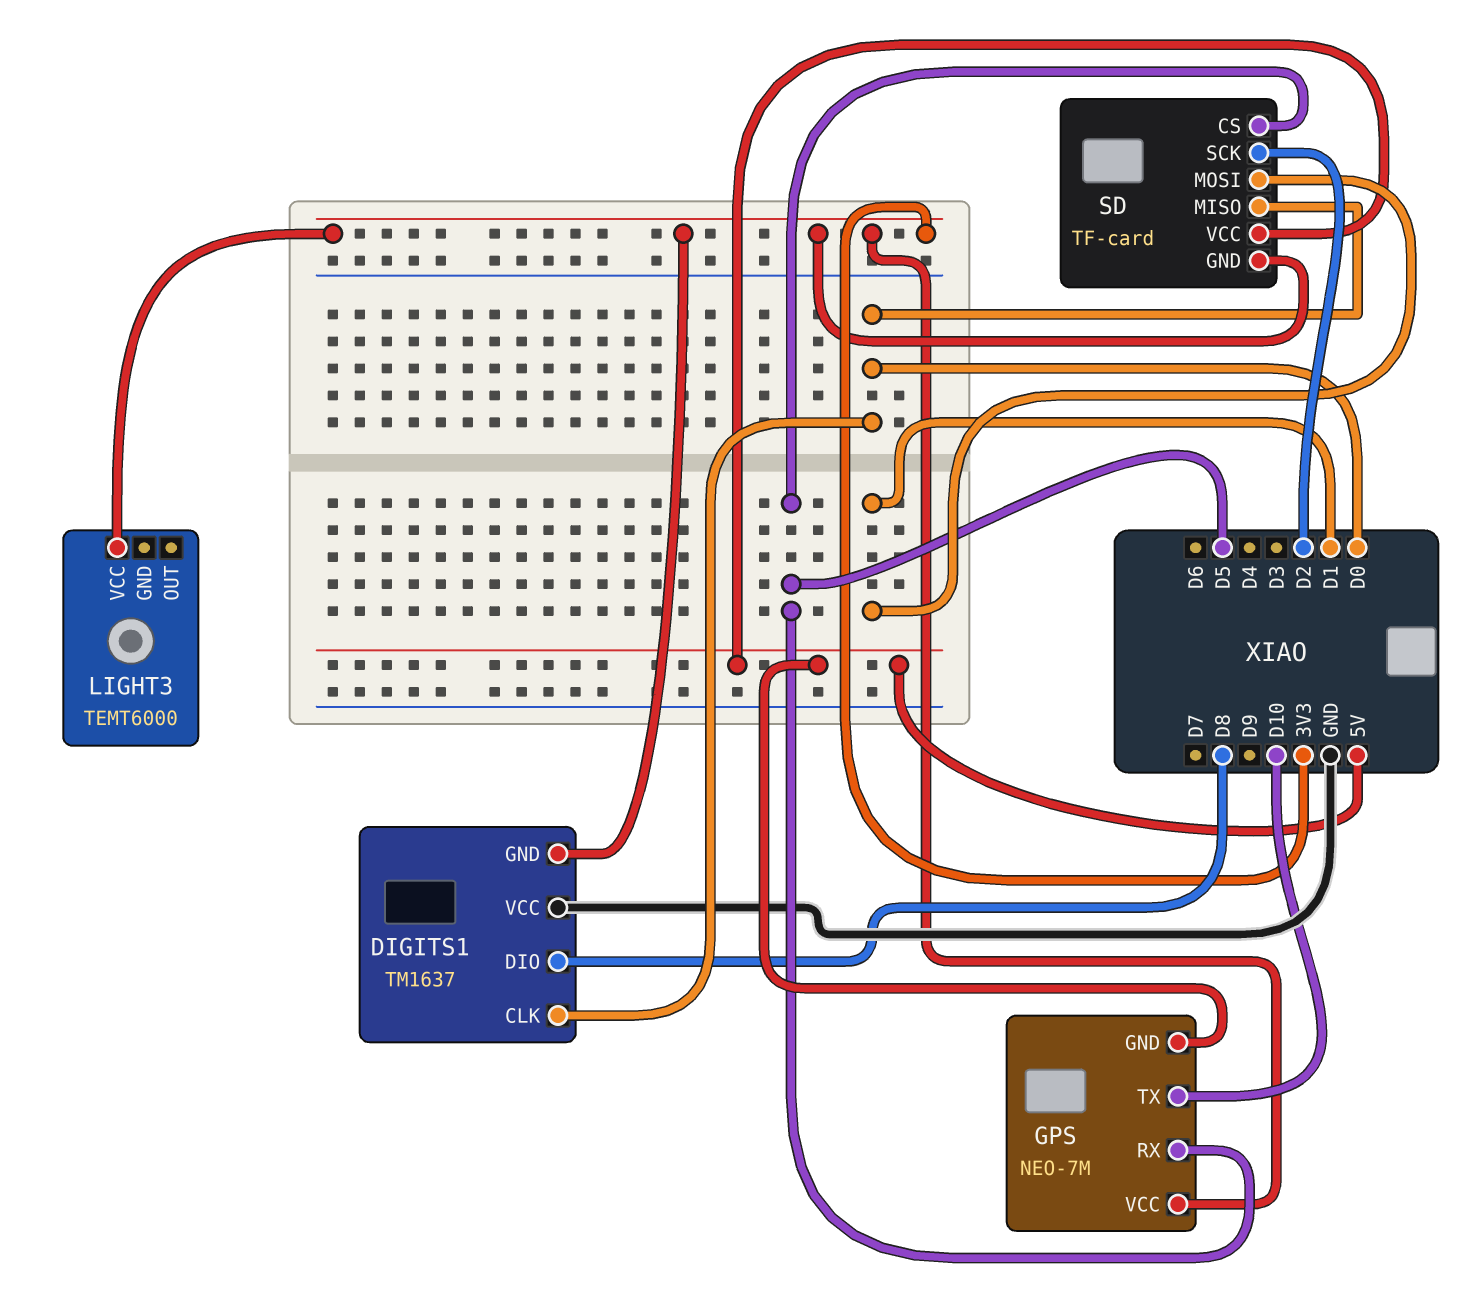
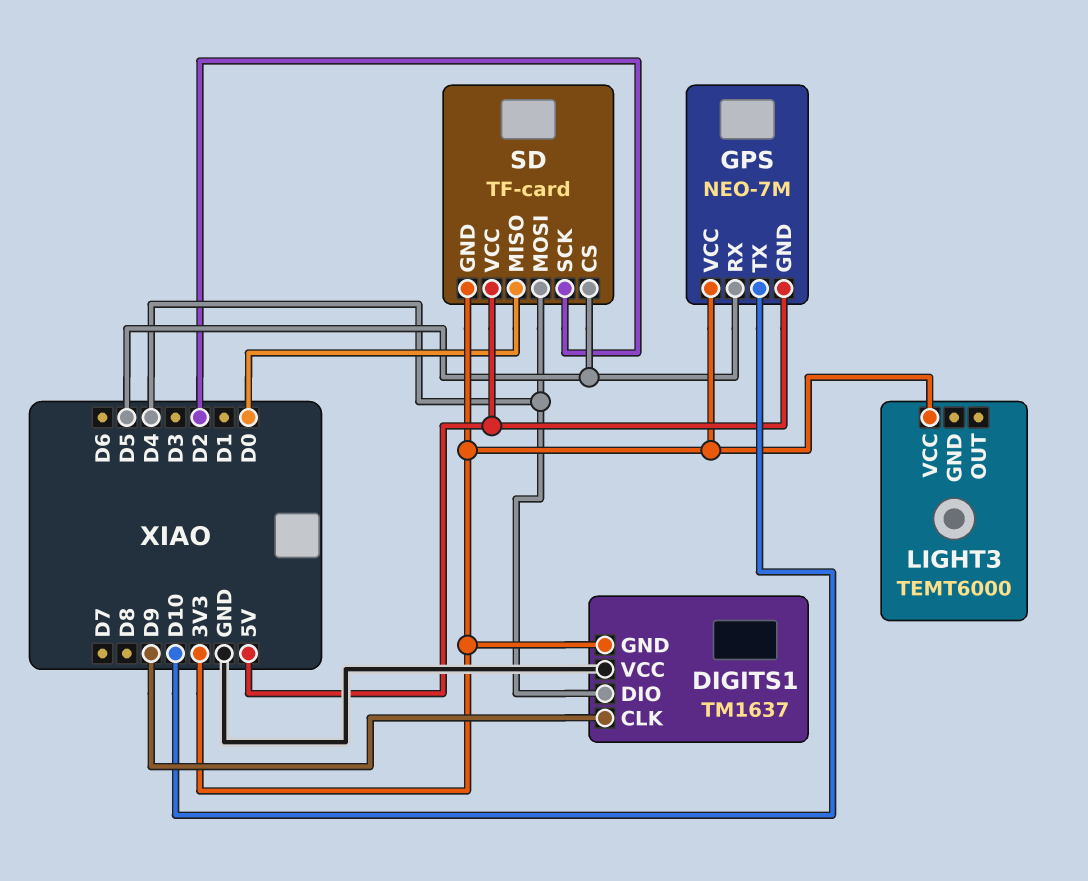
DIGITS1 pin CLK: D0 -> D9
DIGITS1 pin DIO: D8 -> D4
SD pin MOSI: D1 -> D4

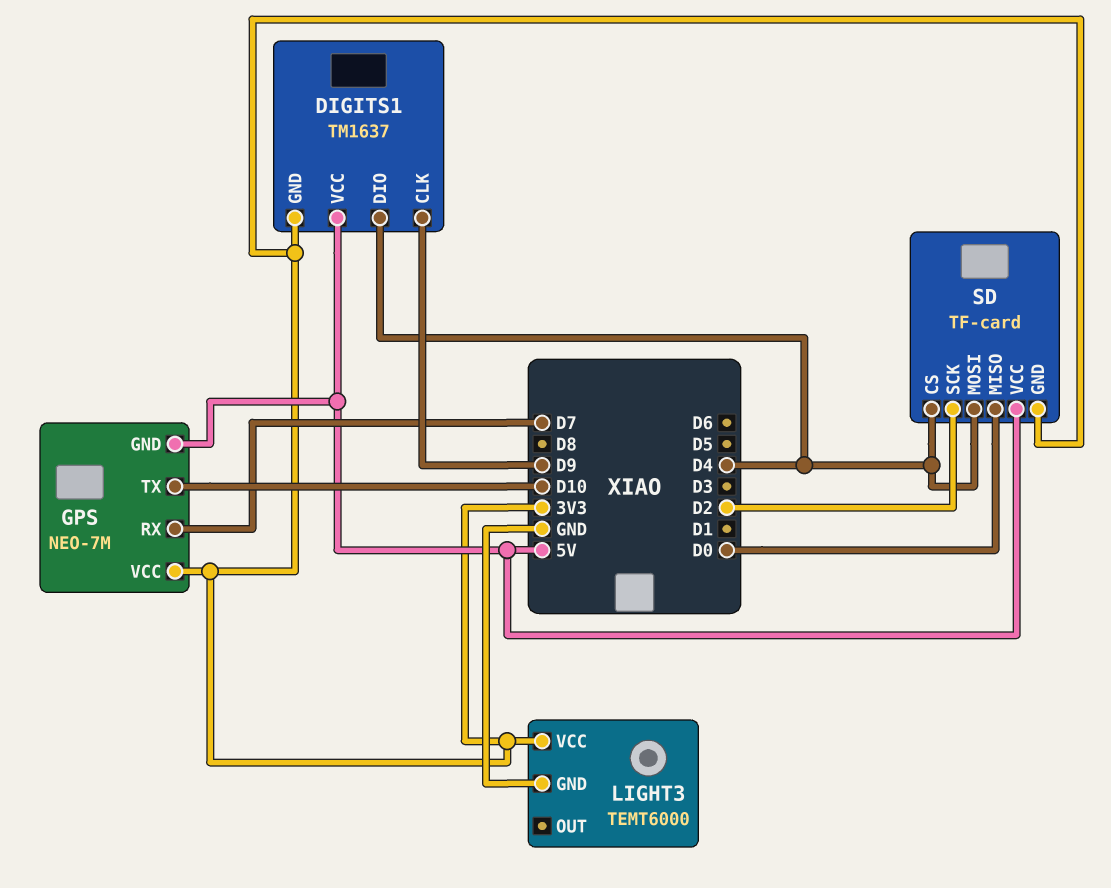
DIGITS1 pin VCC: GND -> 5V
GPS pin RX: D5 -> D7
LIGHT3 pin GND: none -> GND
SD pin CS: D5 -> D4

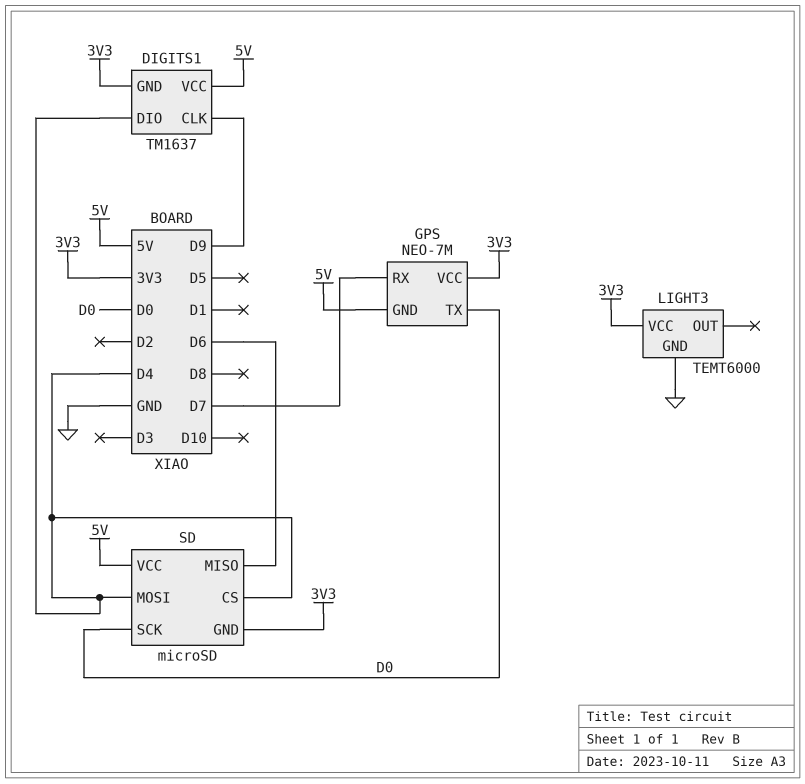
GPS pin TX: D10 -> D0
SD: TF-card -> microSD
SD pin MISO: D0 -> D6
SD pin SCK: D2 -> D0

